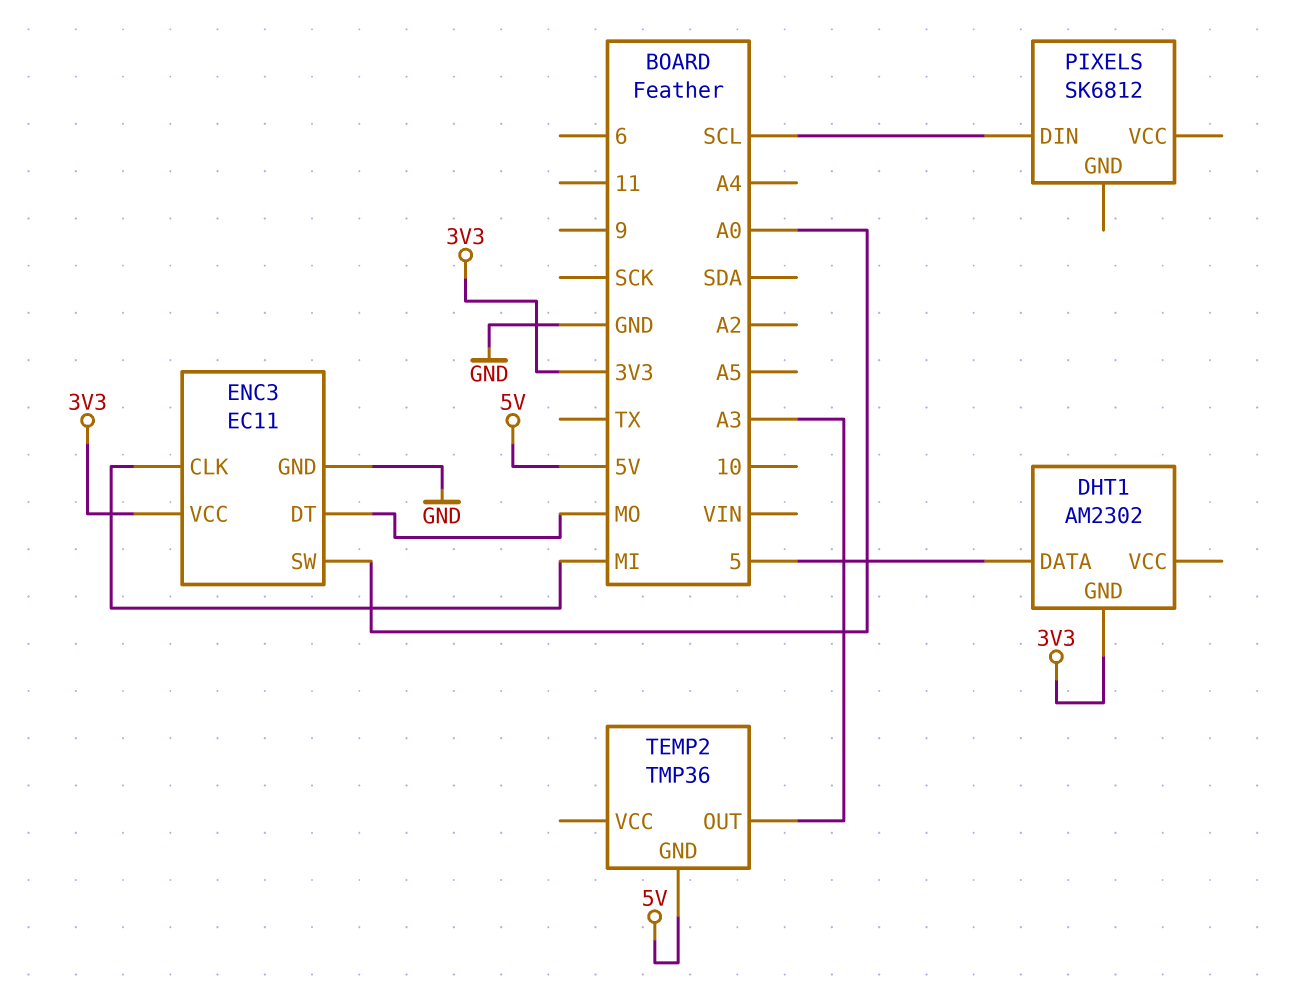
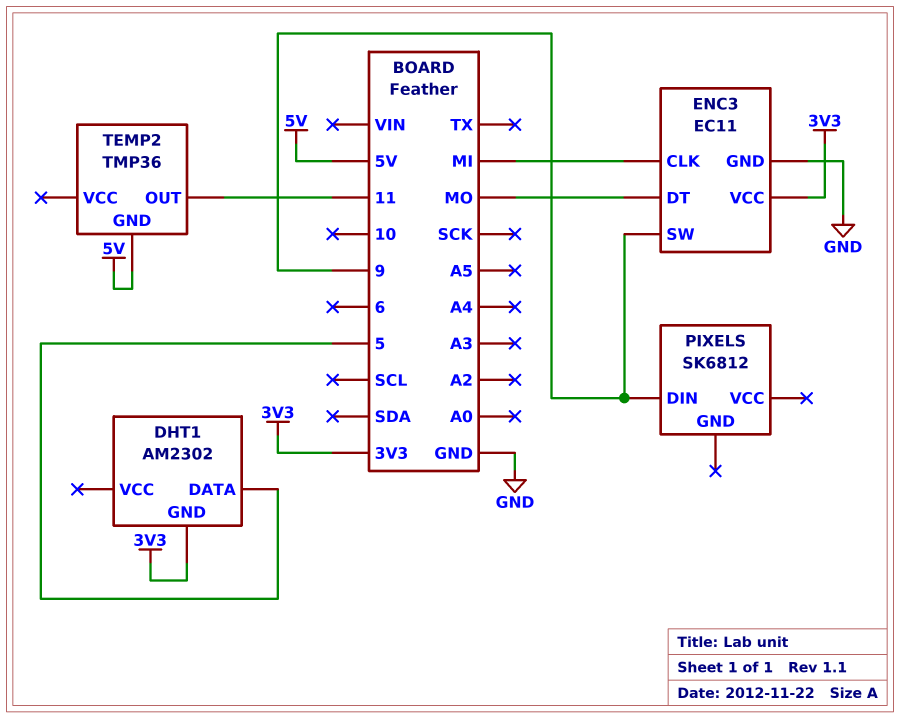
ENC3 pin SW: A0 -> 9
PIXELS pin DIN: SCL -> 9
TEMP2 pin OUT: A3 -> 11

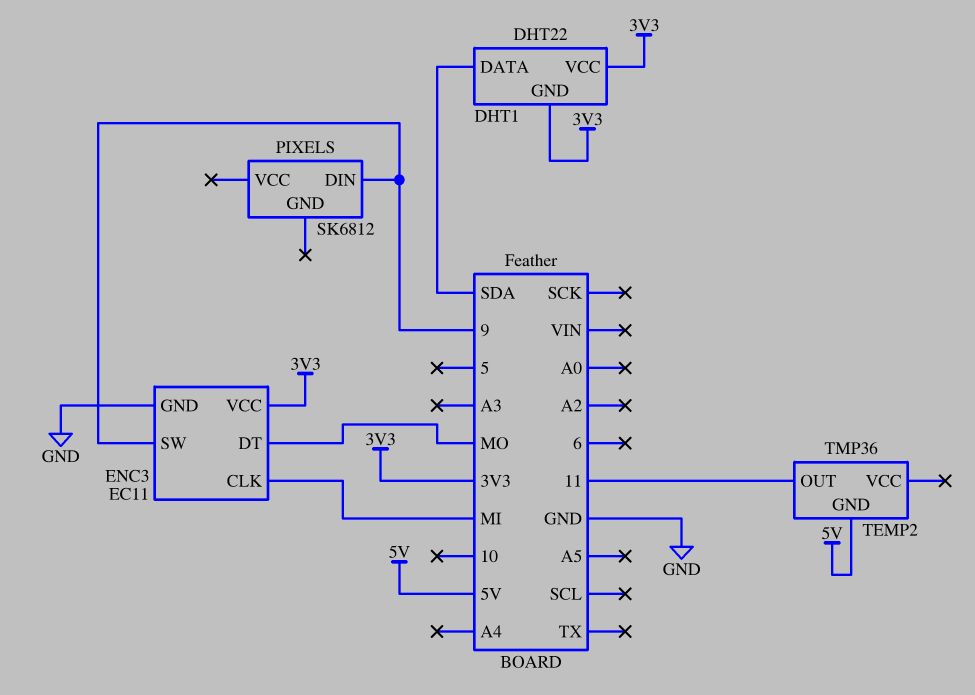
DHT1: AM2302 -> DHT22
DHT1 pin DATA: 5 -> SDA
DHT1 pin VCC: none -> 3V3

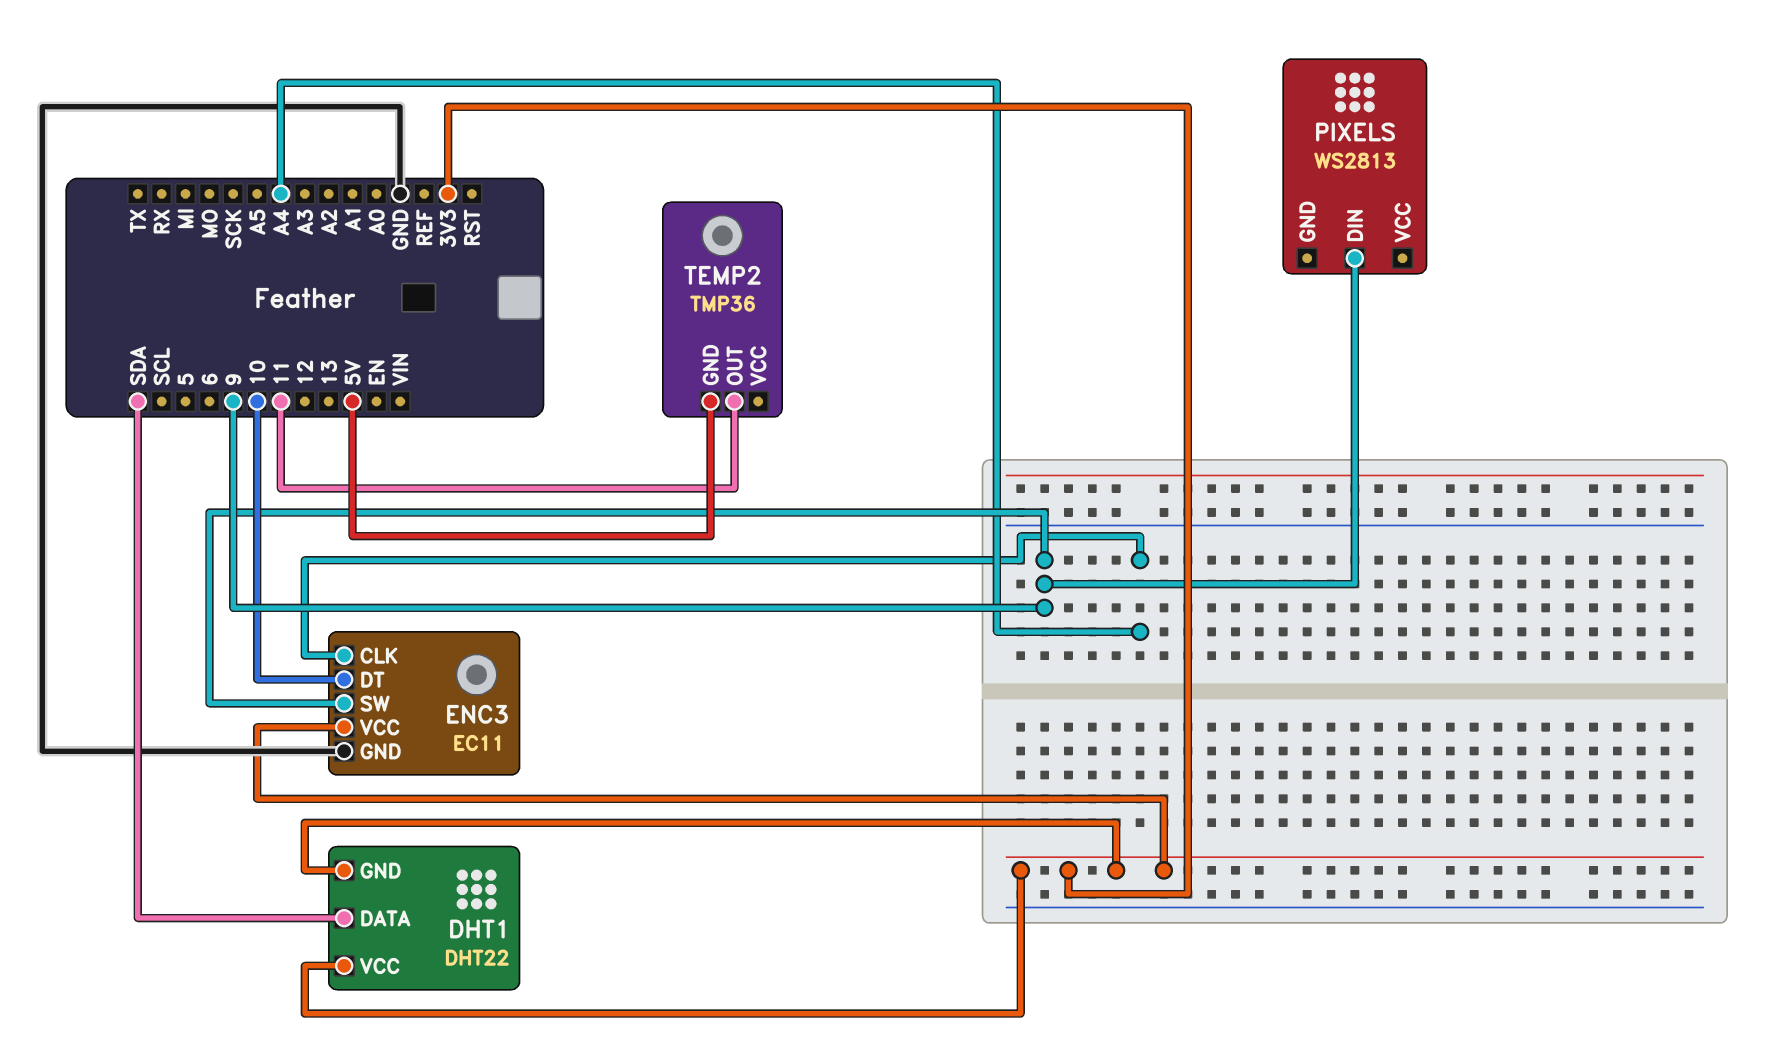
ENC3 pin CLK: MI -> A4
ENC3 pin DT: MO -> 10
PIXELS: SK6812 -> WS2813

